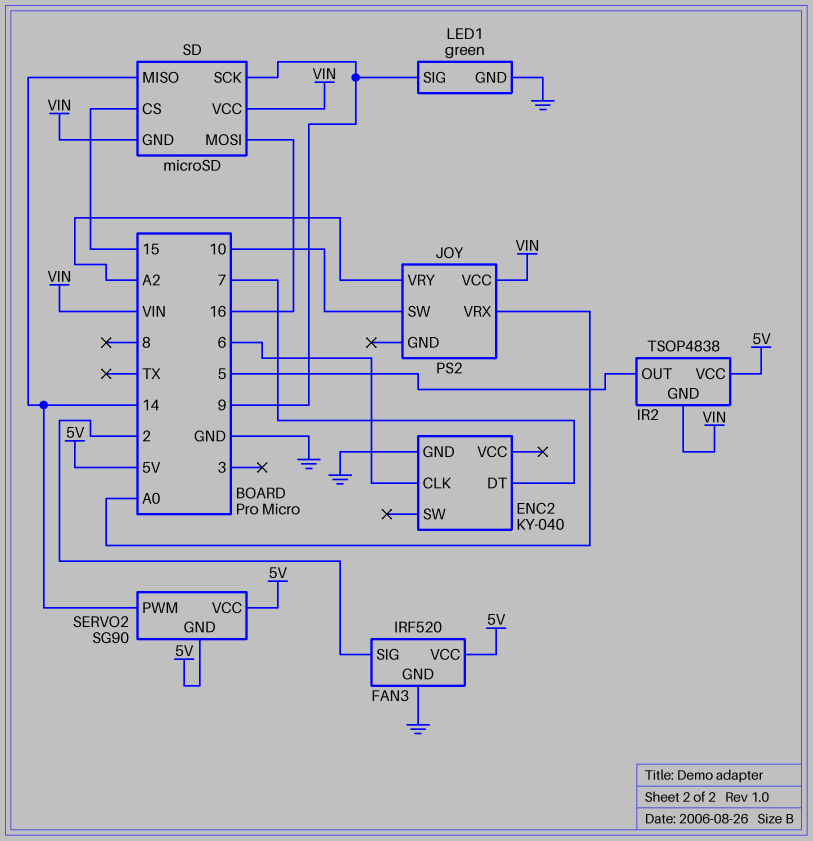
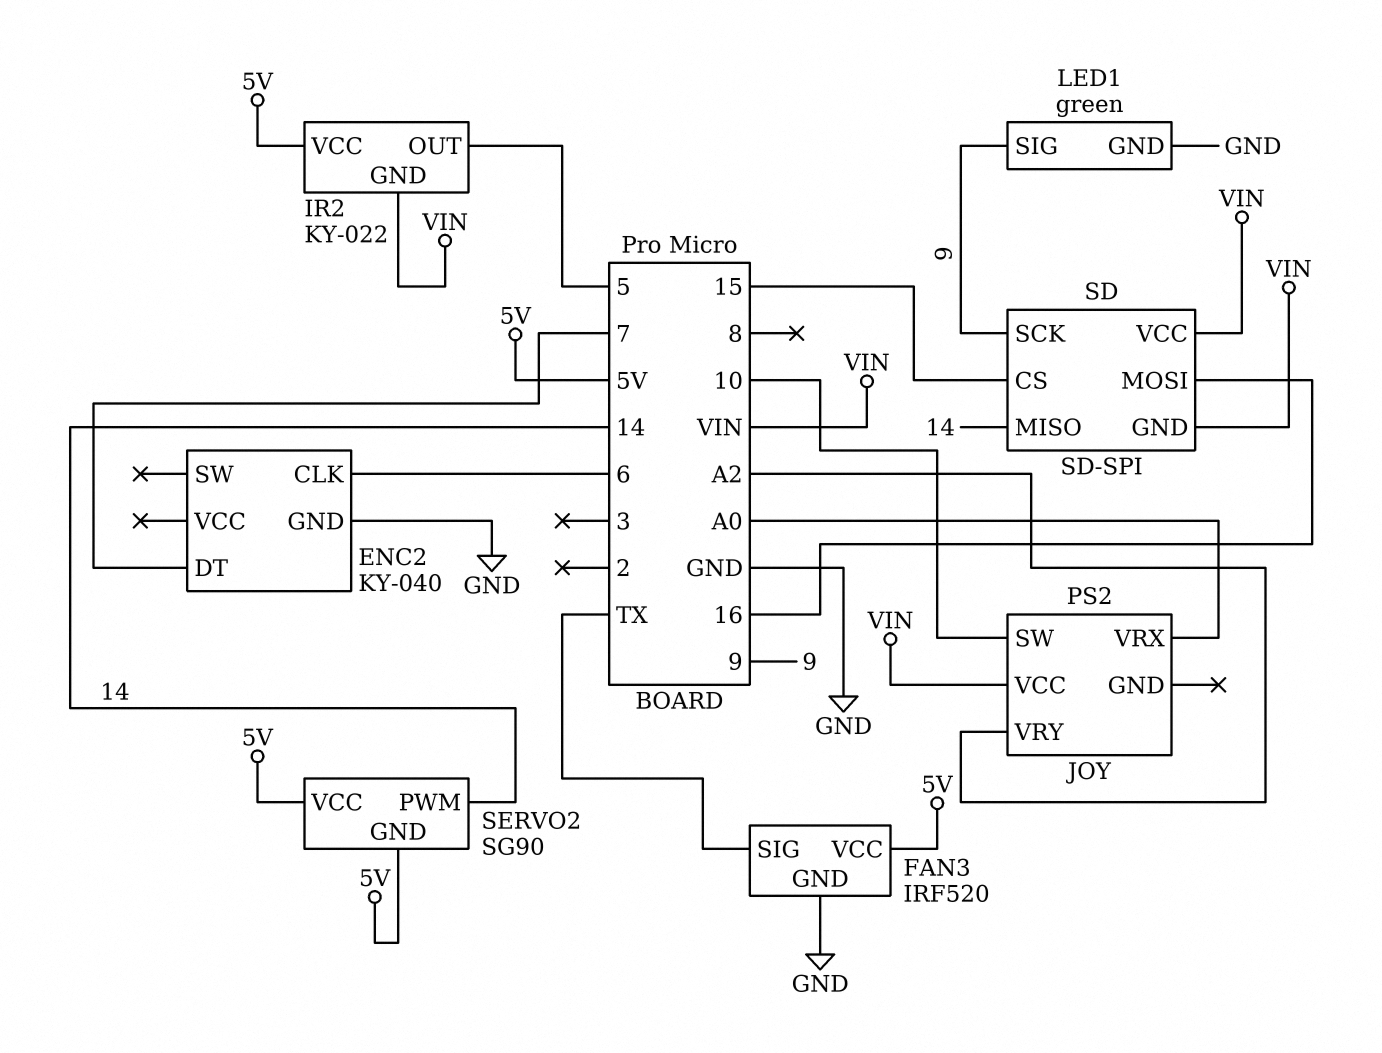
FAN3 pin SIG: 2 -> TX
IR2: TSOP4838 -> KY-022
SD: microSD -> SD-SPI

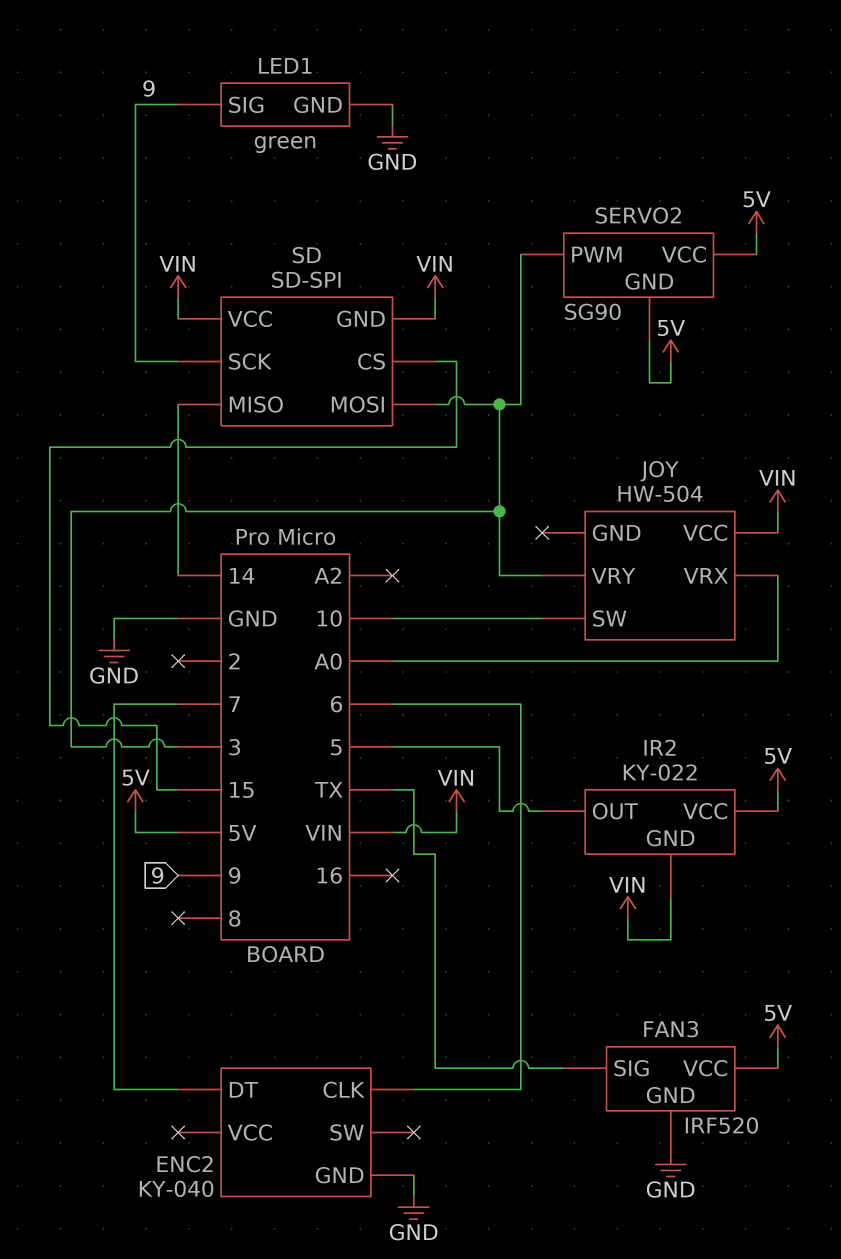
JOY: PS2 -> HW-504
JOY pin VRY: A2 -> 3
SD pin MOSI: 16 -> 3
SERVO2 pin PWM: 14 -> 3

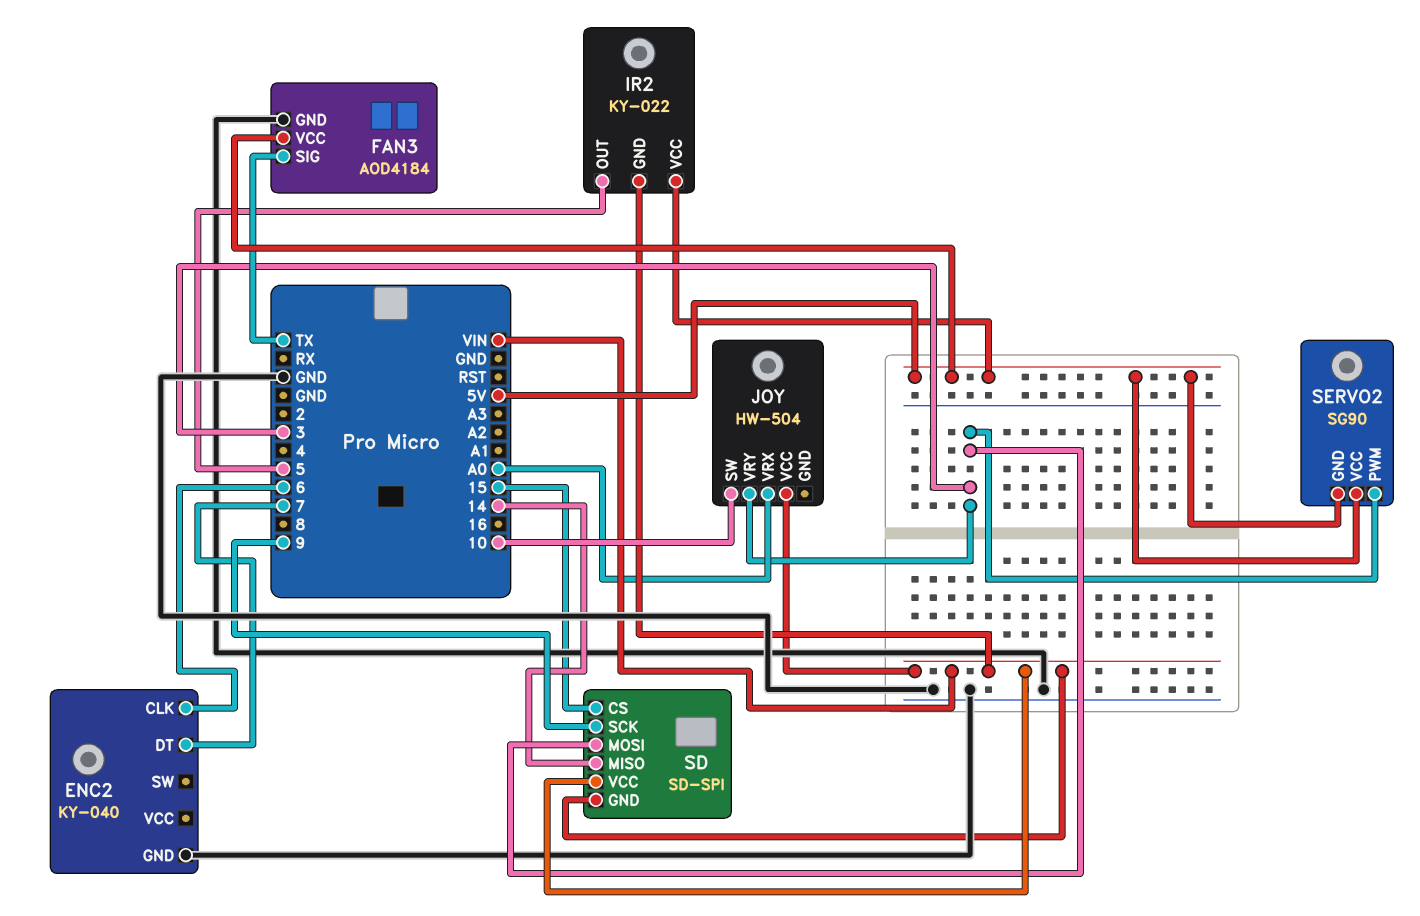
FAN3: IRF520 -> AOD4184
LED1: green -> none
LED1 pin GND: GND -> none
LED1 pin SIG: 9 -> none

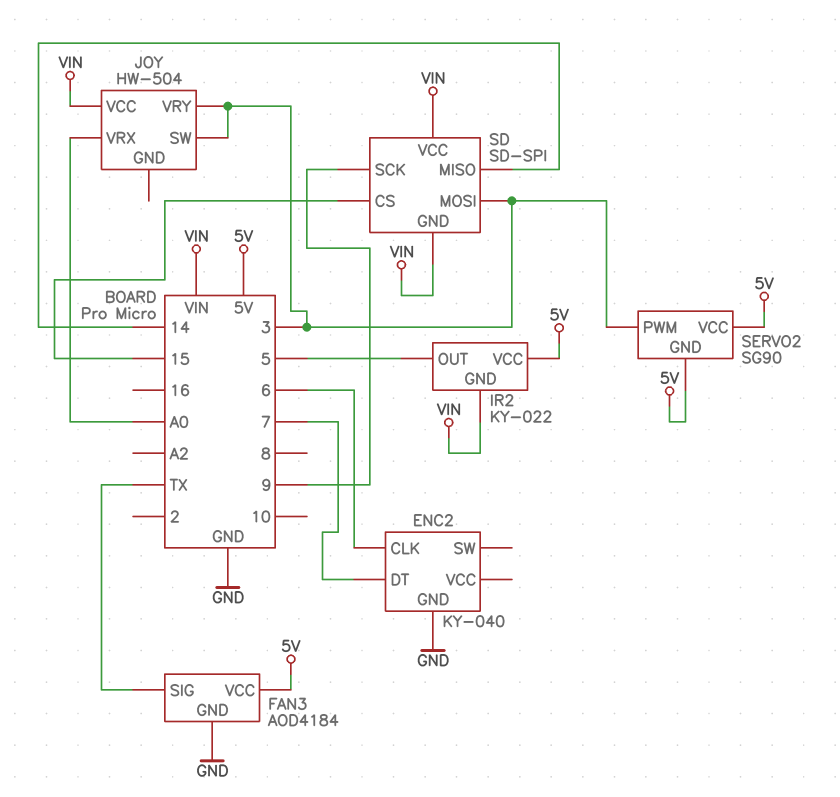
JOY pin SW: 10 -> 3

